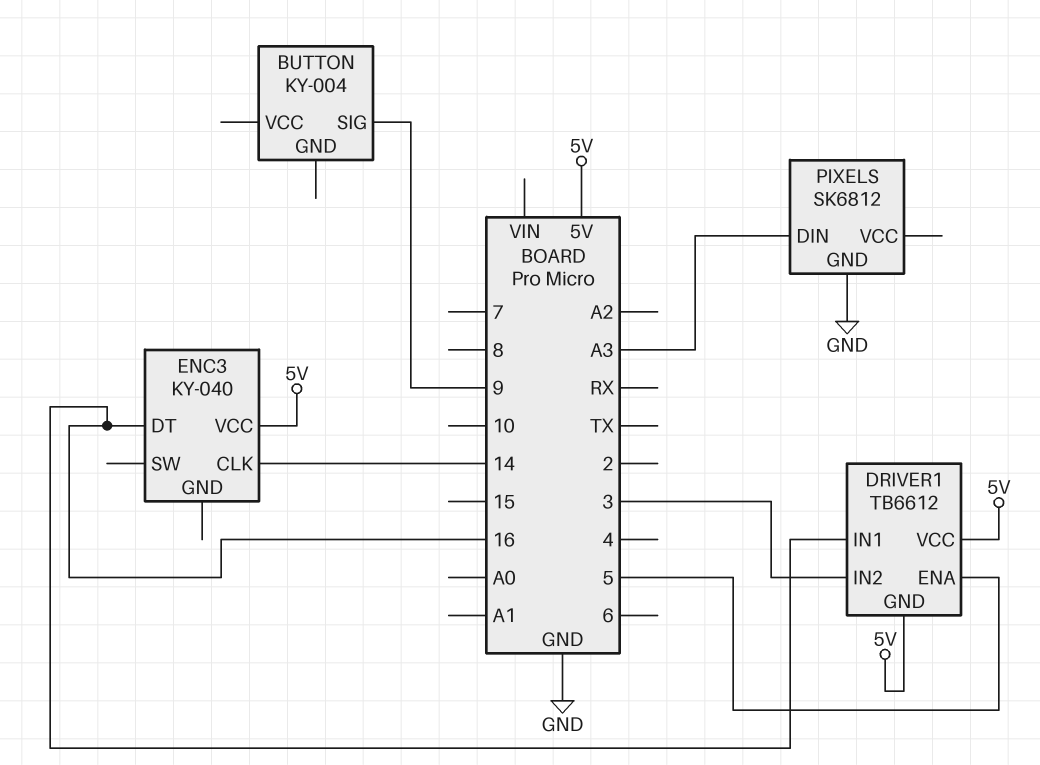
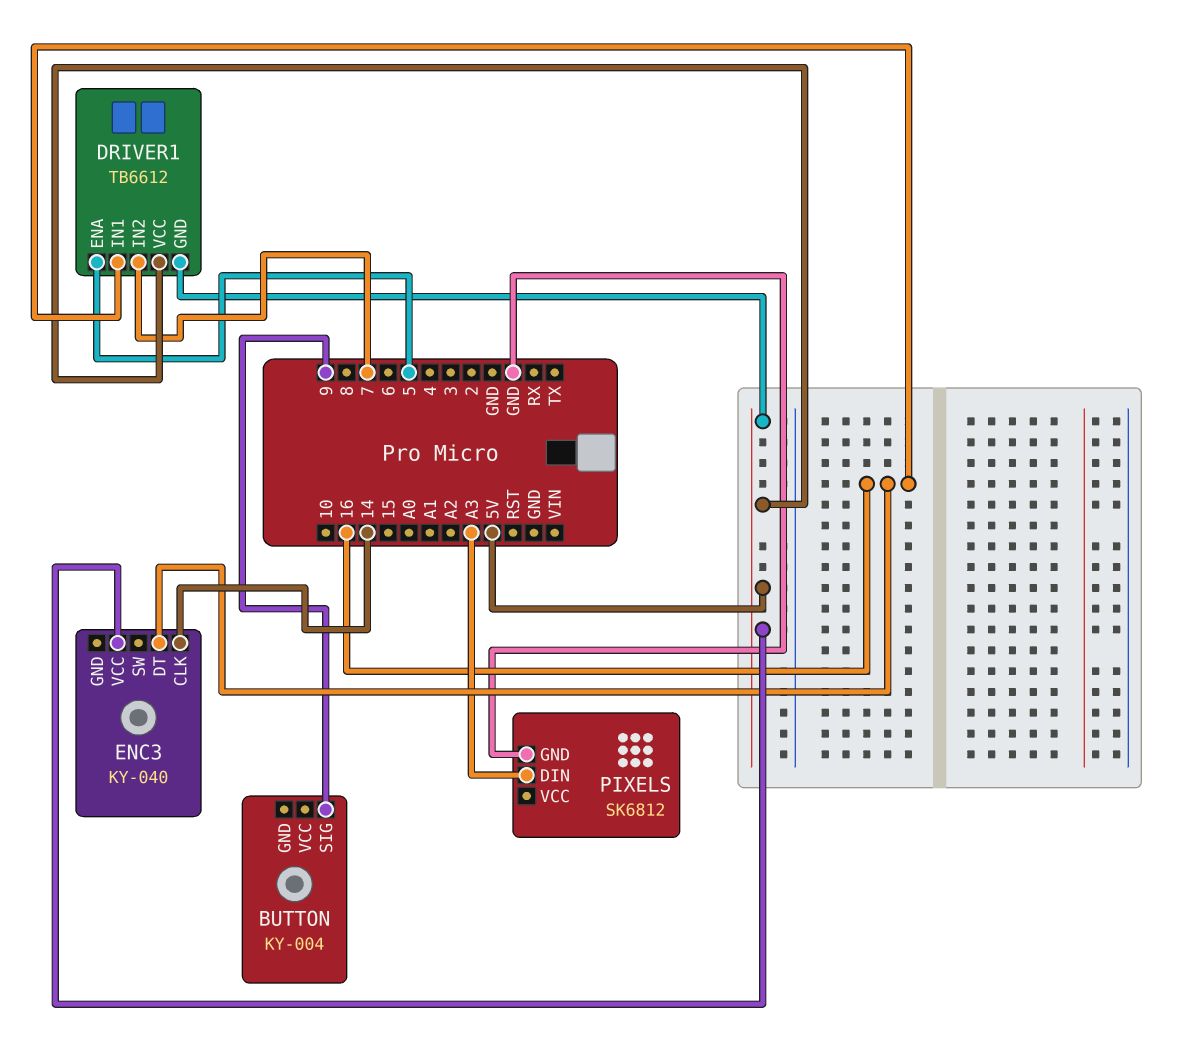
DRIVER1 pin IN2: 3 -> 7

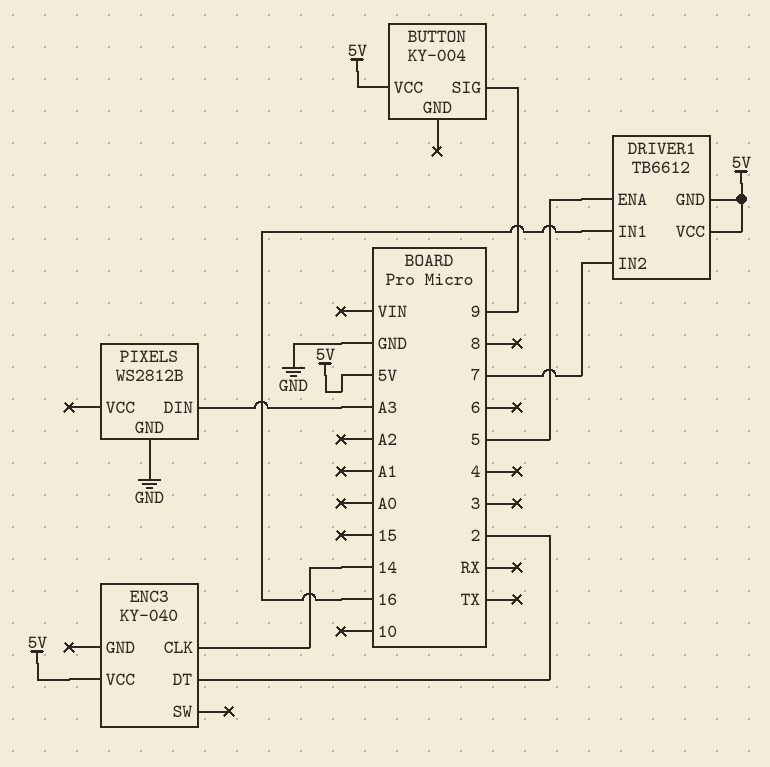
BUTTON pin VCC: none -> 5V
ENC3 pin DT: 16 -> 2
PIXELS: SK6812 -> WS2812B

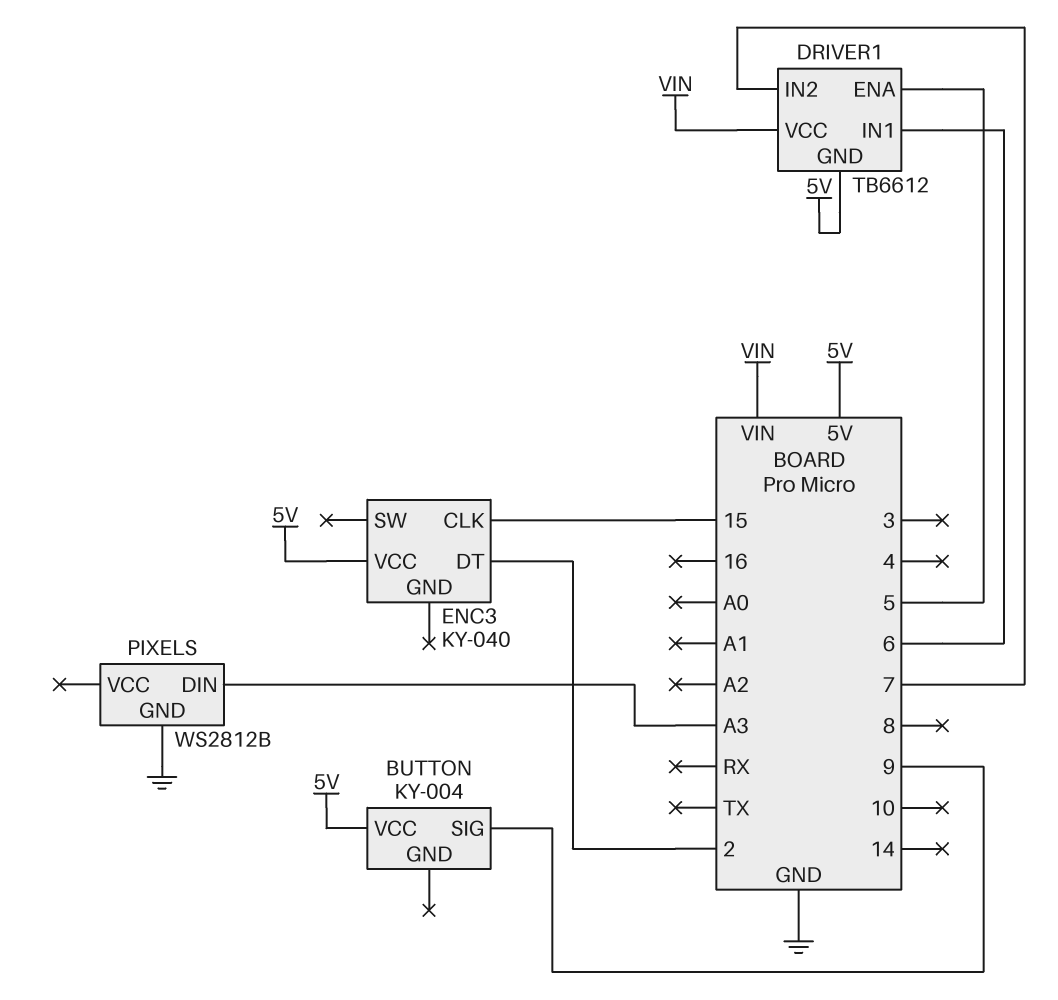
DRIVER1 pin IN1: 16 -> 6
DRIVER1 pin VCC: 5V -> VIN
ENC3 pin CLK: 14 -> 15

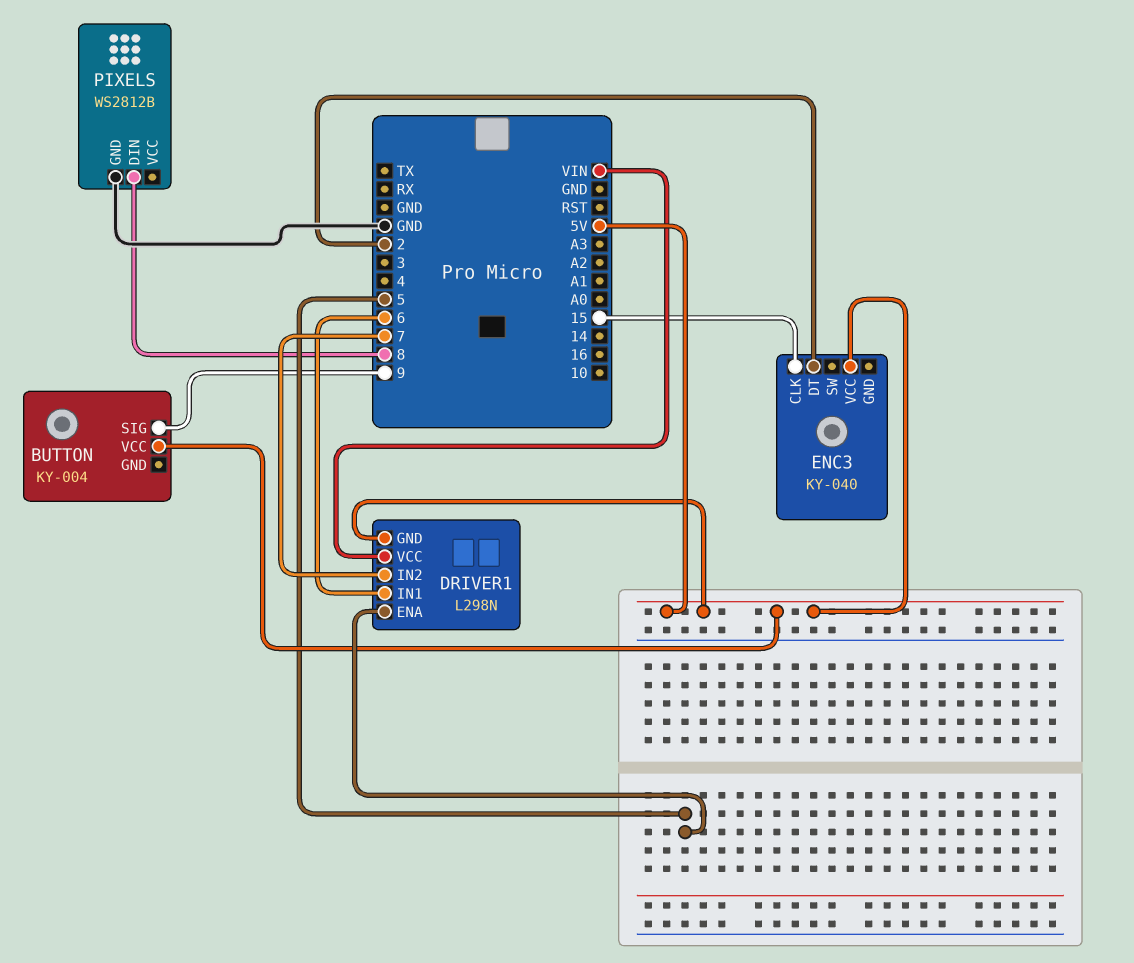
DRIVER1: TB6612 -> L298N
PIXELS pin DIN: A3 -> 8

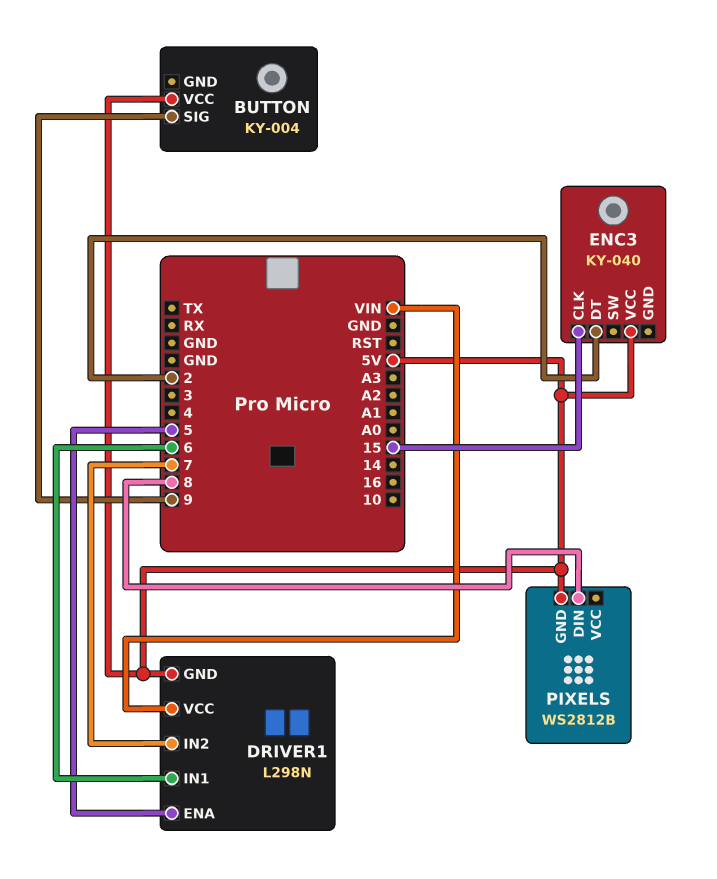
PIXELS pin GND: GND -> 5V

